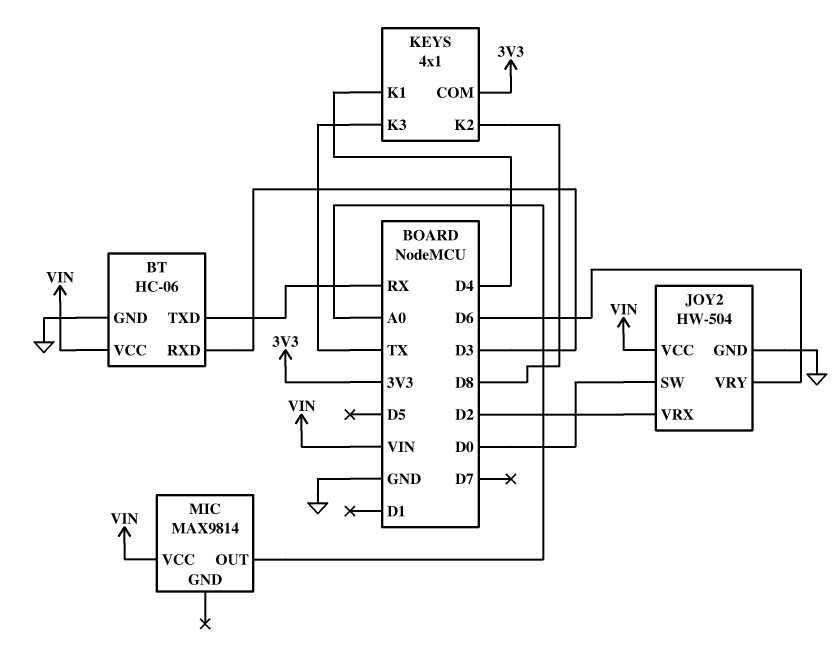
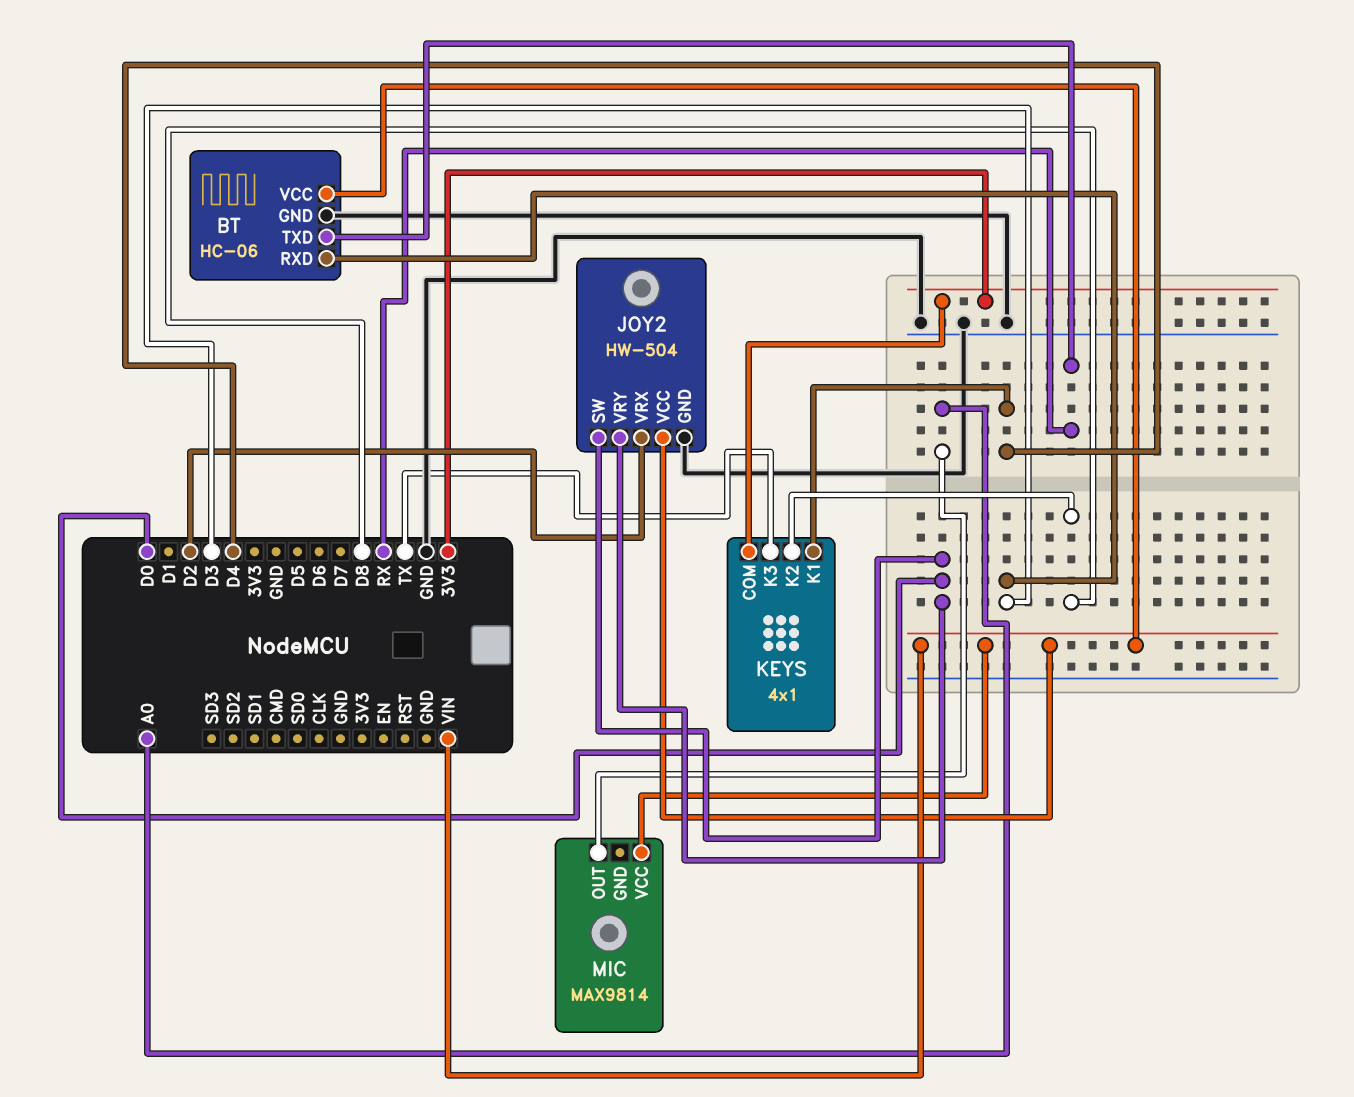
JOY2 pin VRY: D6 -> D0

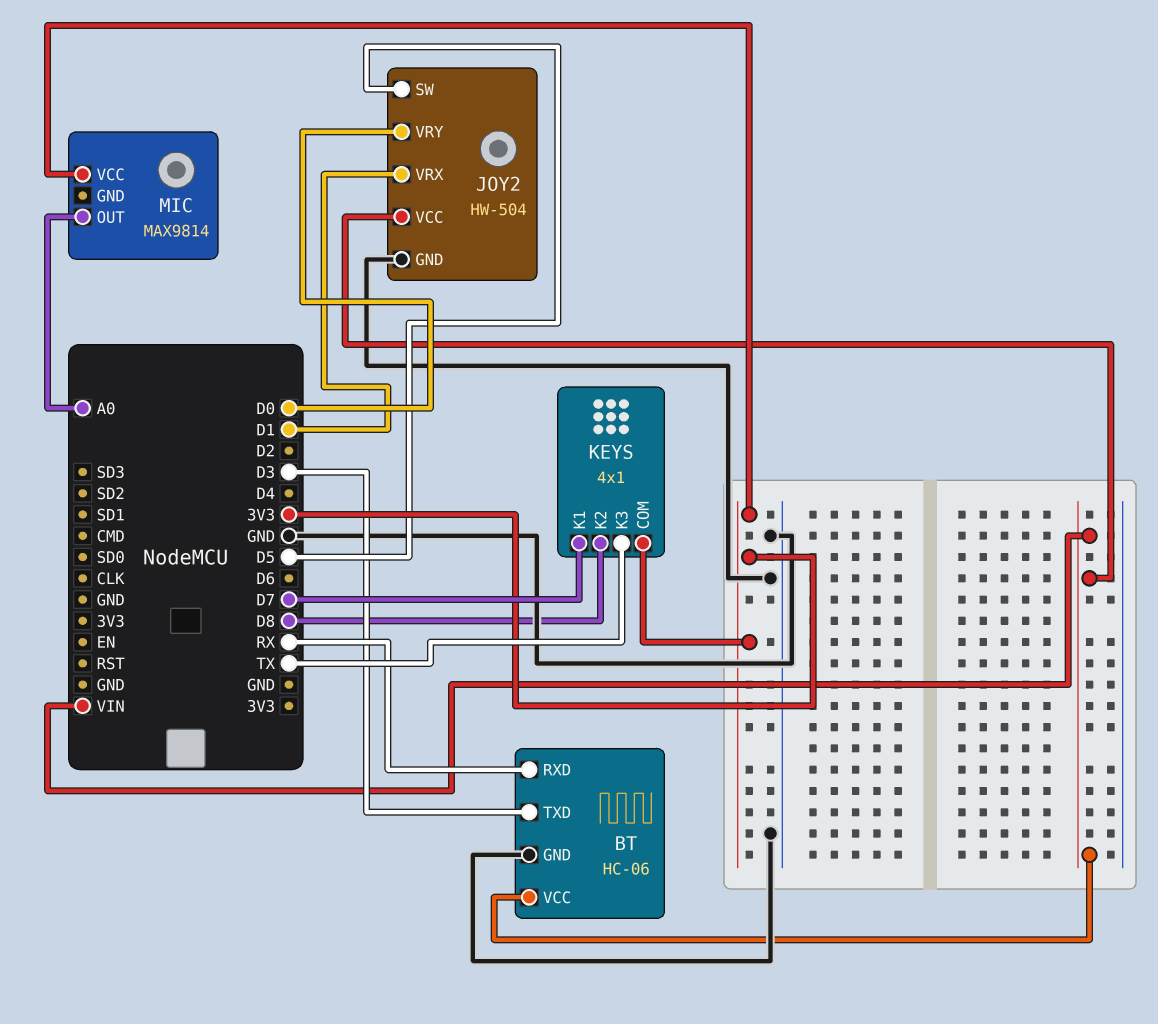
BT pin RXD: D3 -> RX
BT pin TXD: RX -> D3
JOY2 pin SW: D0 -> D5
JOY2 pin VRX: D2 -> D1
KEYS pin K1: D4 -> D7
MIC pin VCC: VIN -> 3V3

